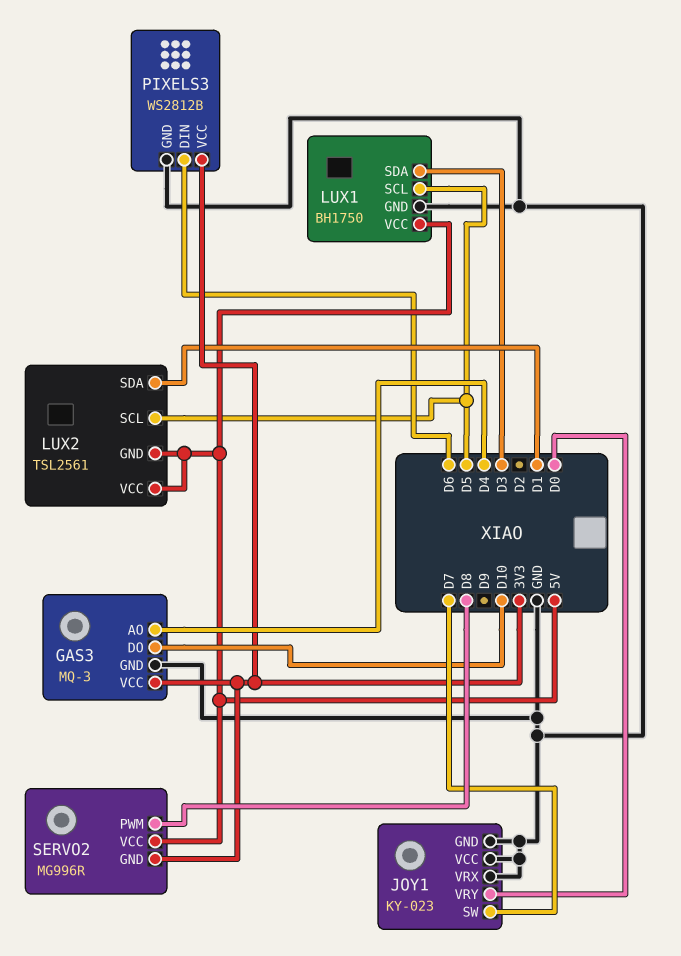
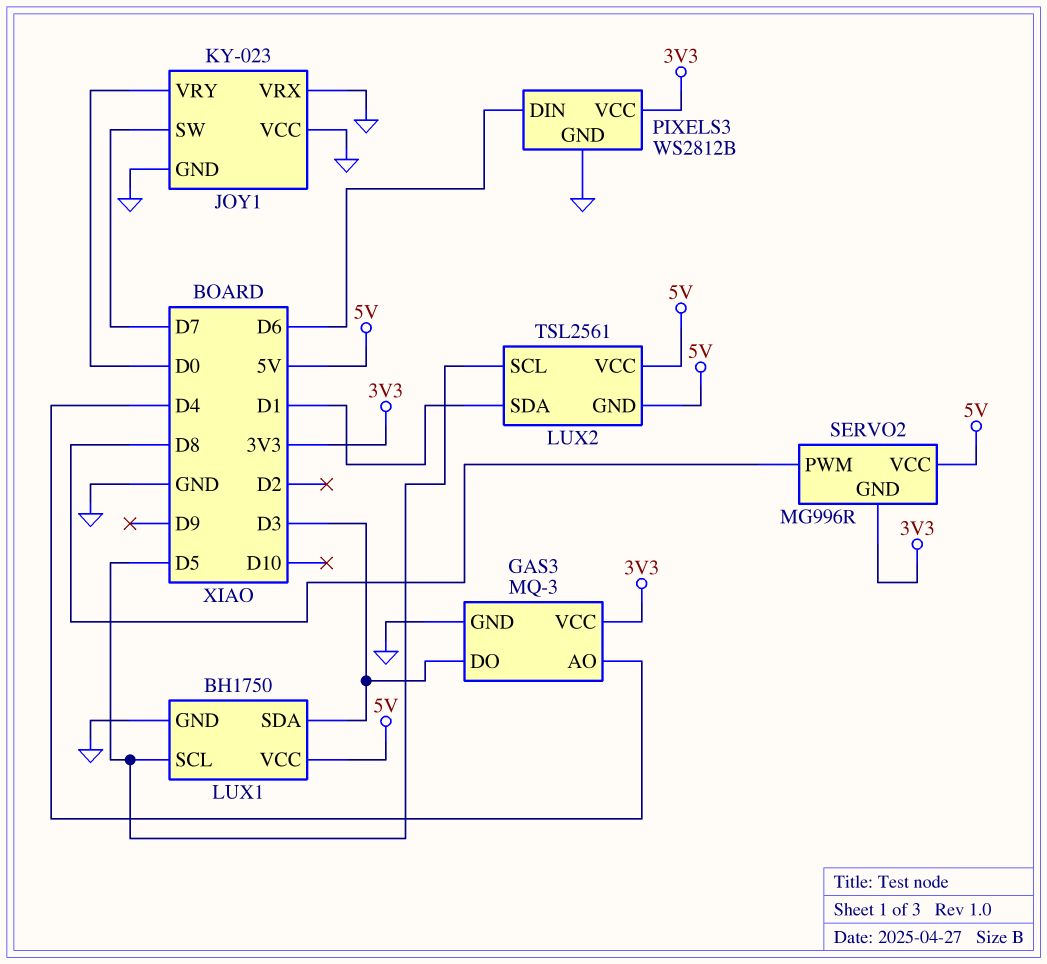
GAS3 pin DO: D10 -> D3

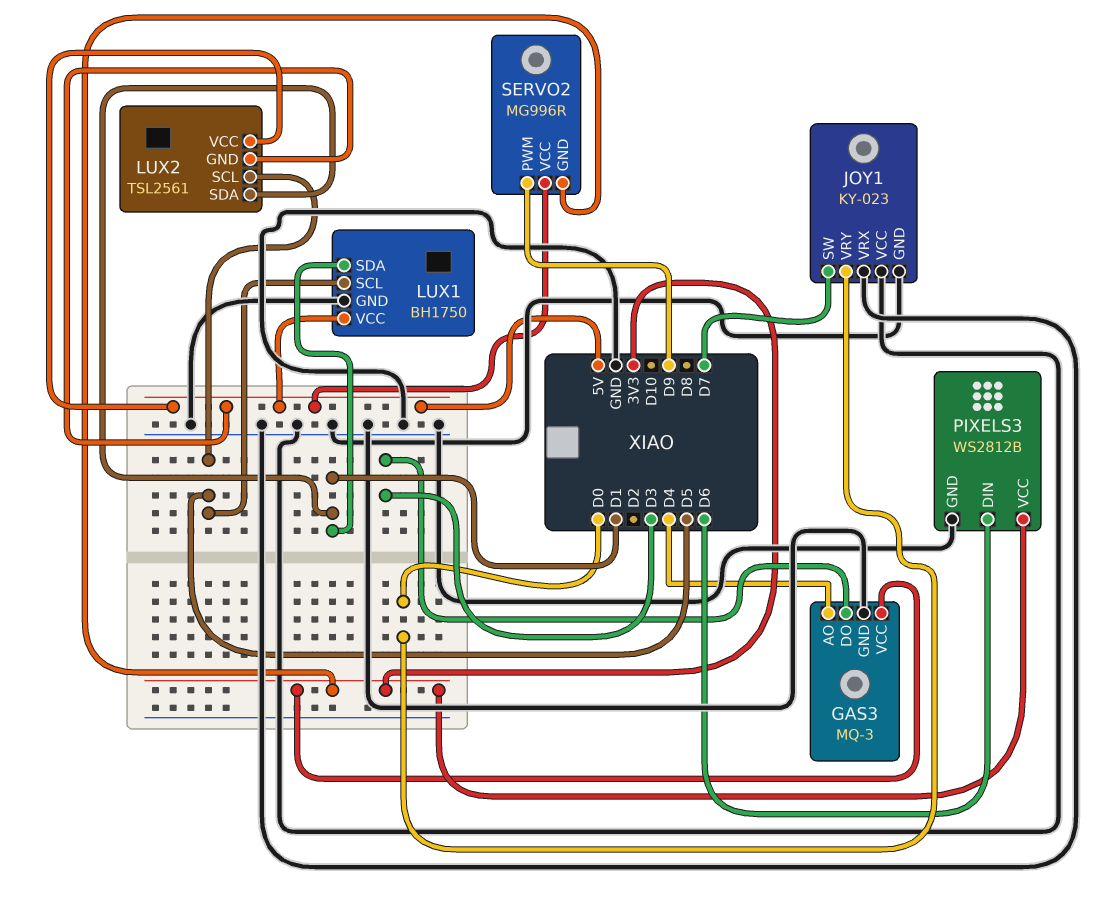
LUX1 pin SDA: D3 -> D1
SERVO2 pin PWM: D8 -> D9

